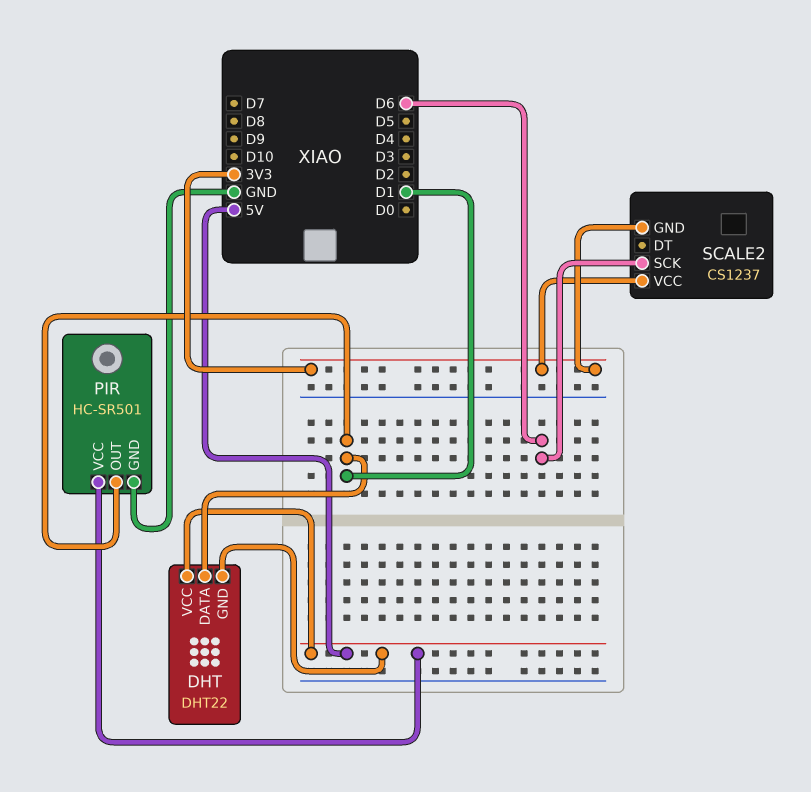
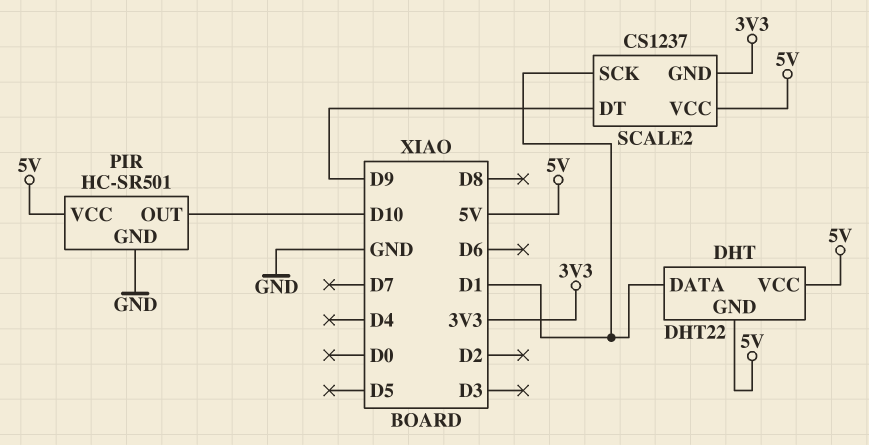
PIR pin OUT: D1 -> D10
SCALE2 pin DT: none -> D9
SCALE2 pin SCK: D6 -> D1
SCALE2 pin VCC: 3V3 -> 5V

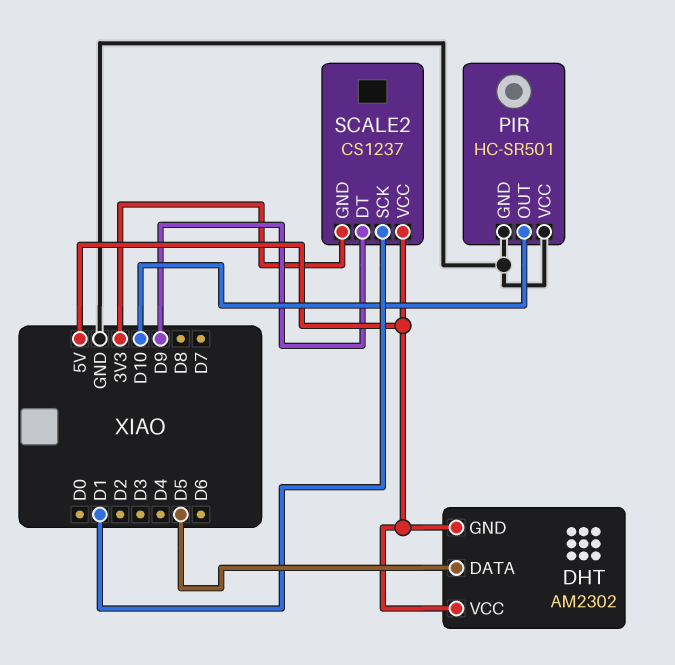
DHT: DHT22 -> AM2302
DHT pin DATA: D1 -> D5
PIR pin VCC: 5V -> GND

